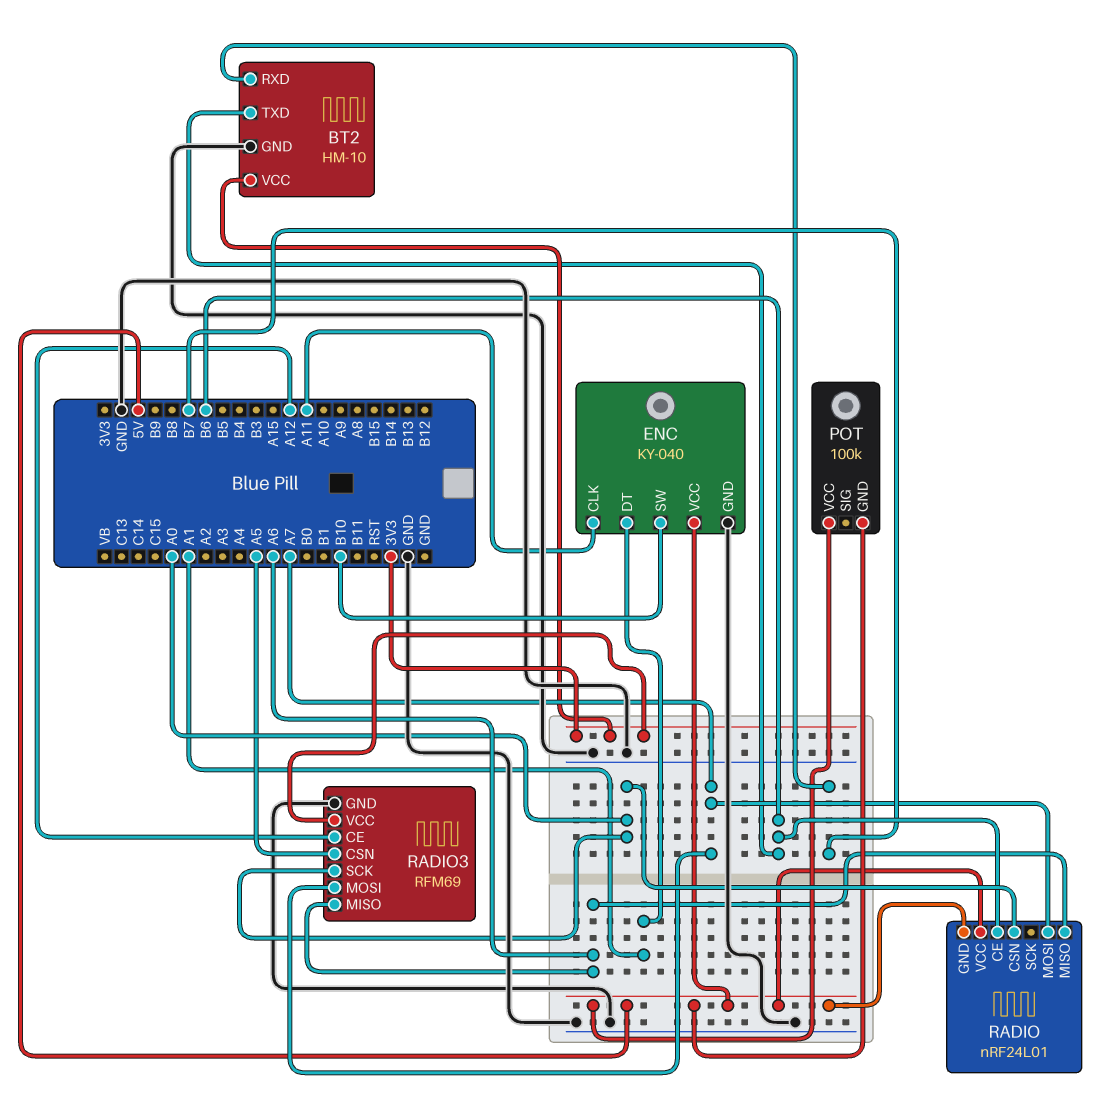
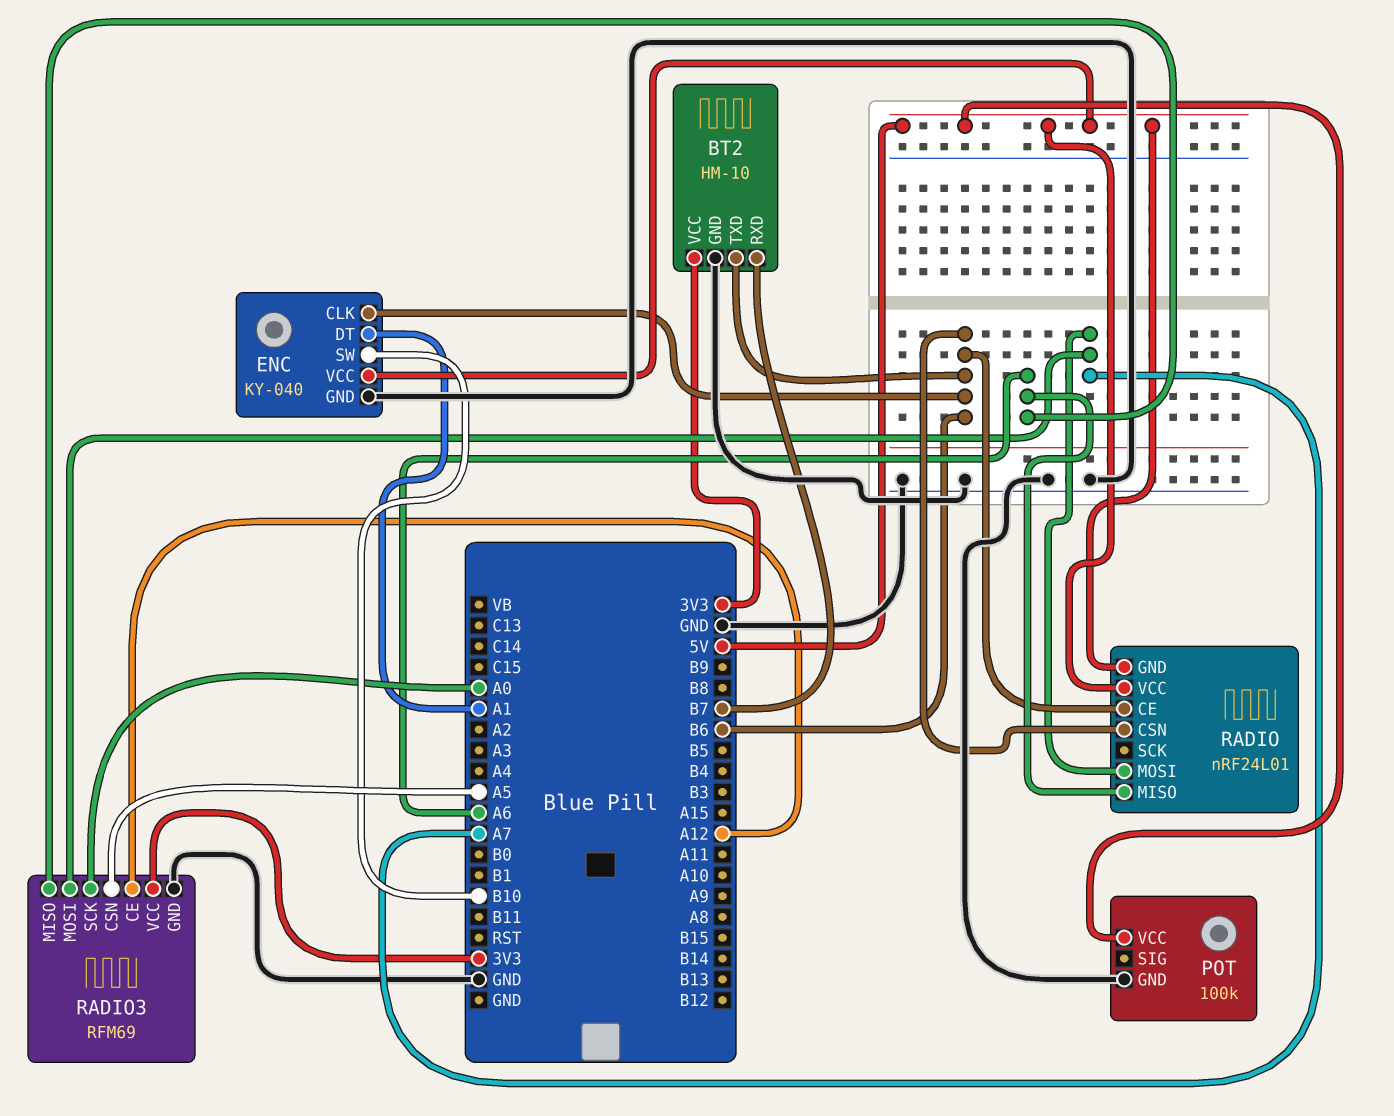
ENC pin CLK: A11 -> B6
POT pin GND: 5V -> GND
RADIO pin CSN: A0 -> B6

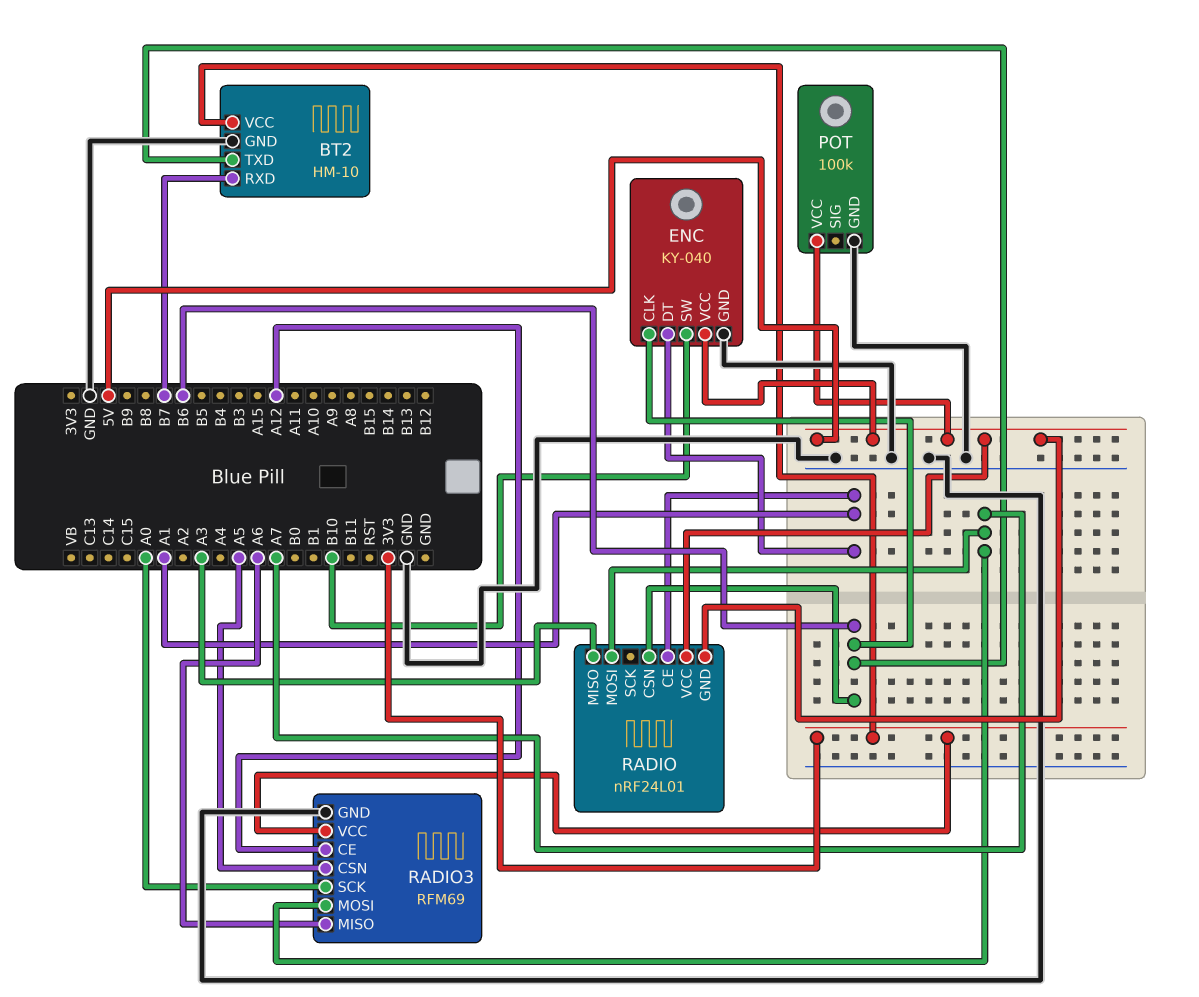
RADIO pin CE: B6 -> A1
RADIO pin MISO: A6 -> A3

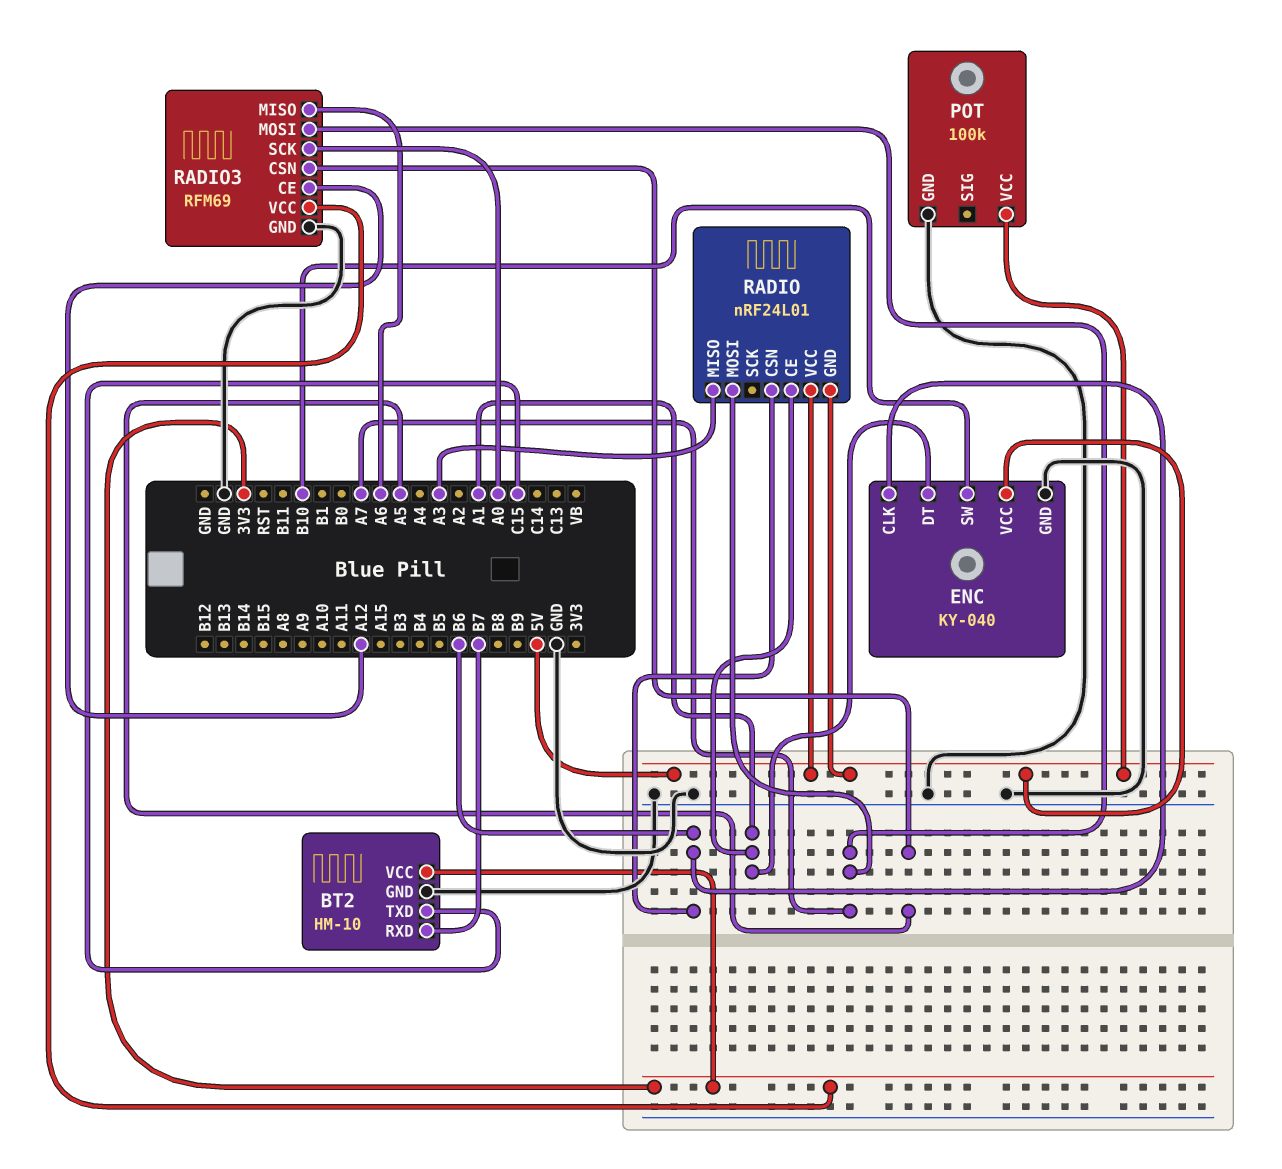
BT2 pin TXD: B6 -> C15

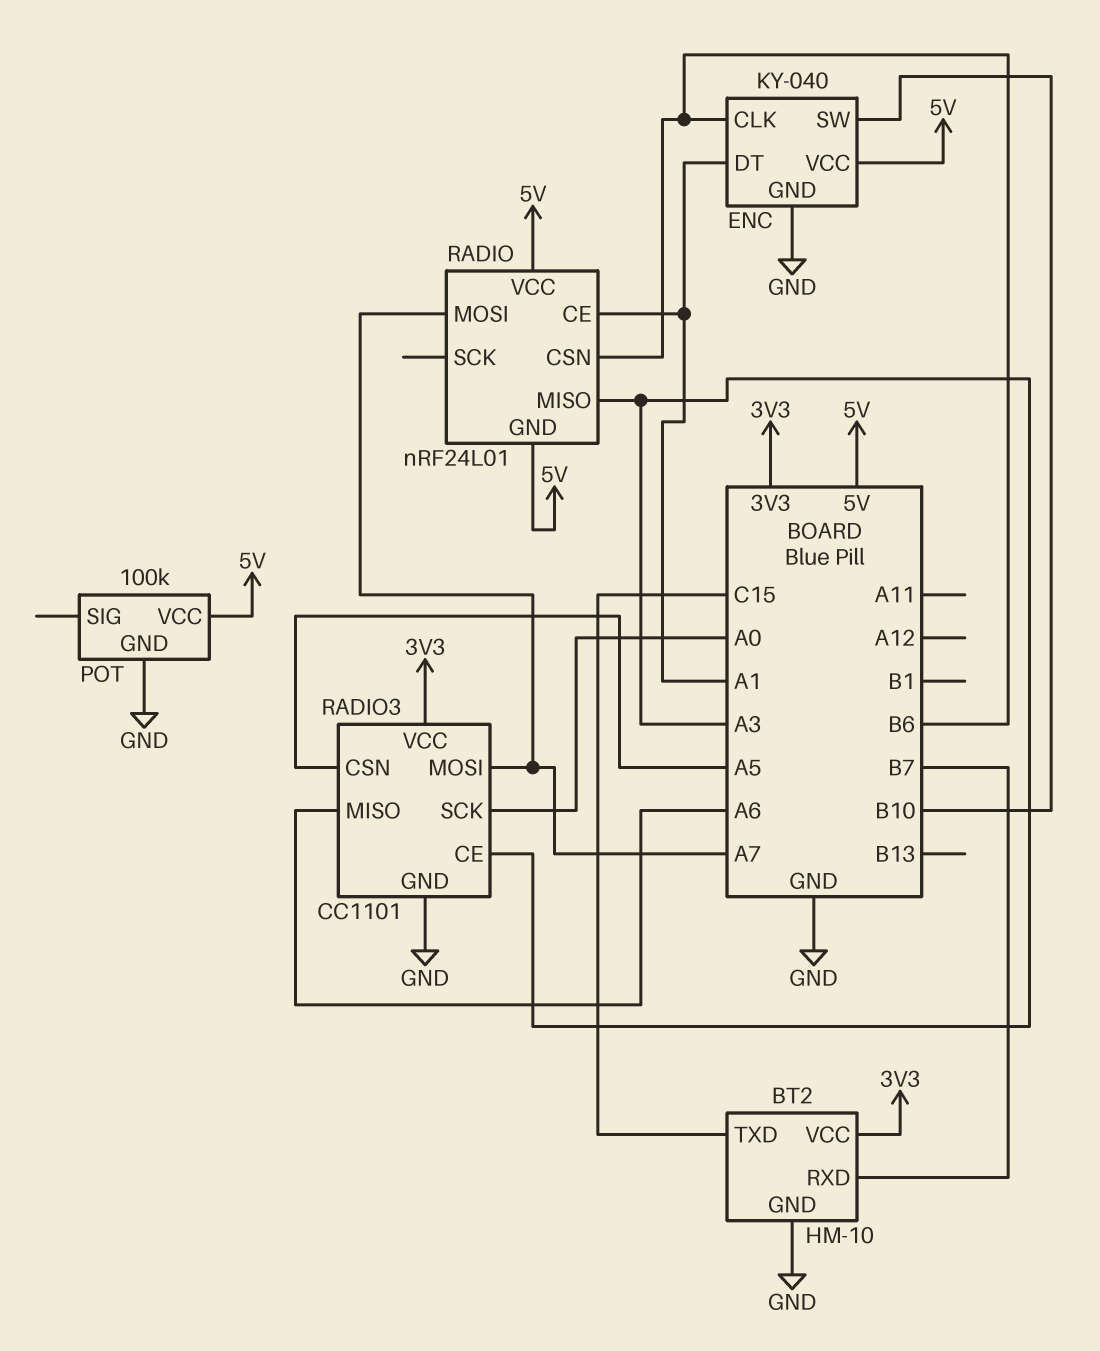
RADIO3: RFM69 -> CC1101
RADIO3 pin CE: A12 -> A3

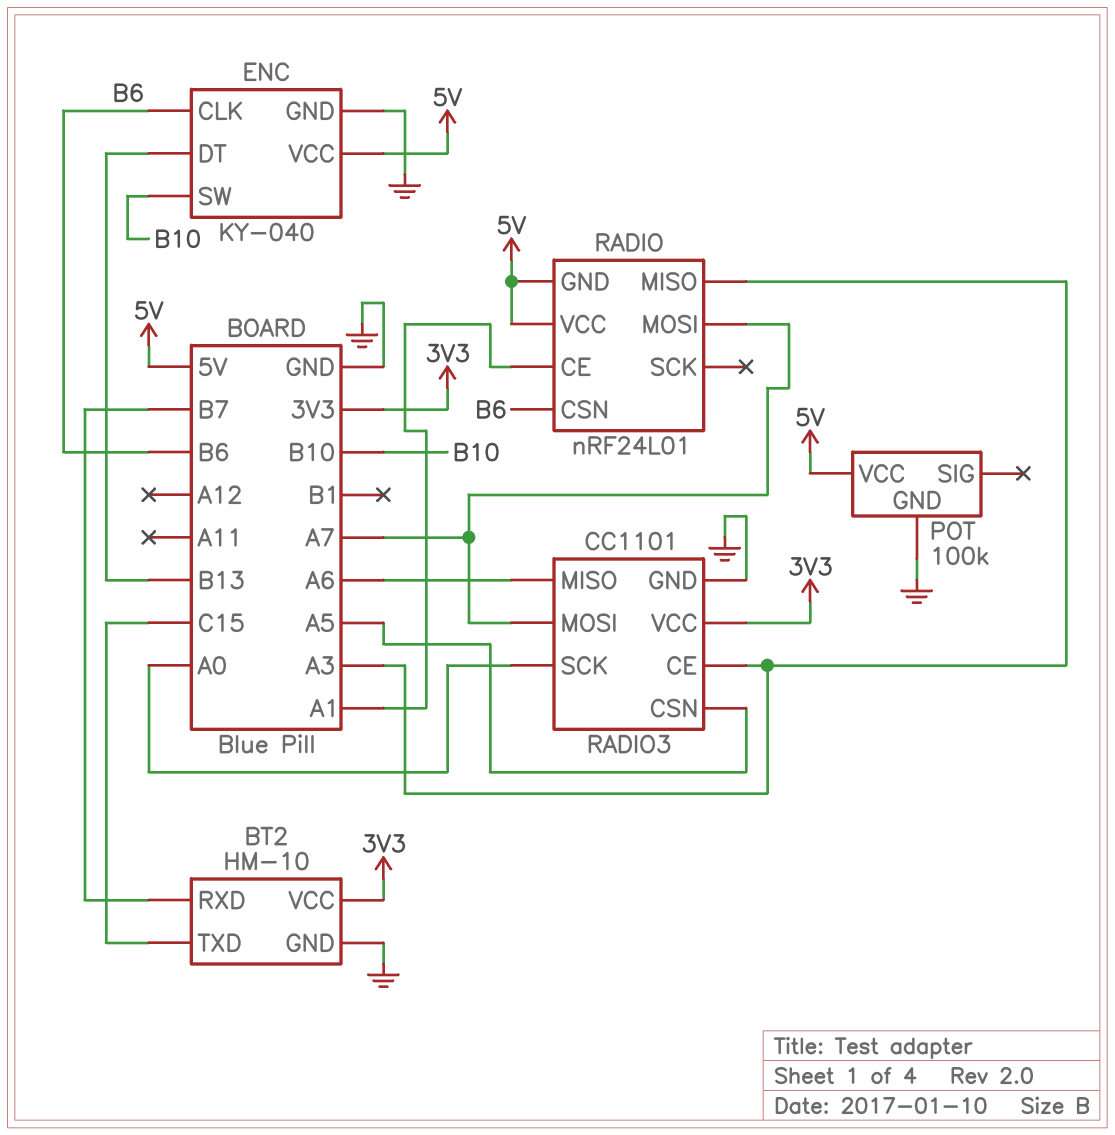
ENC pin DT: A1 -> B13

